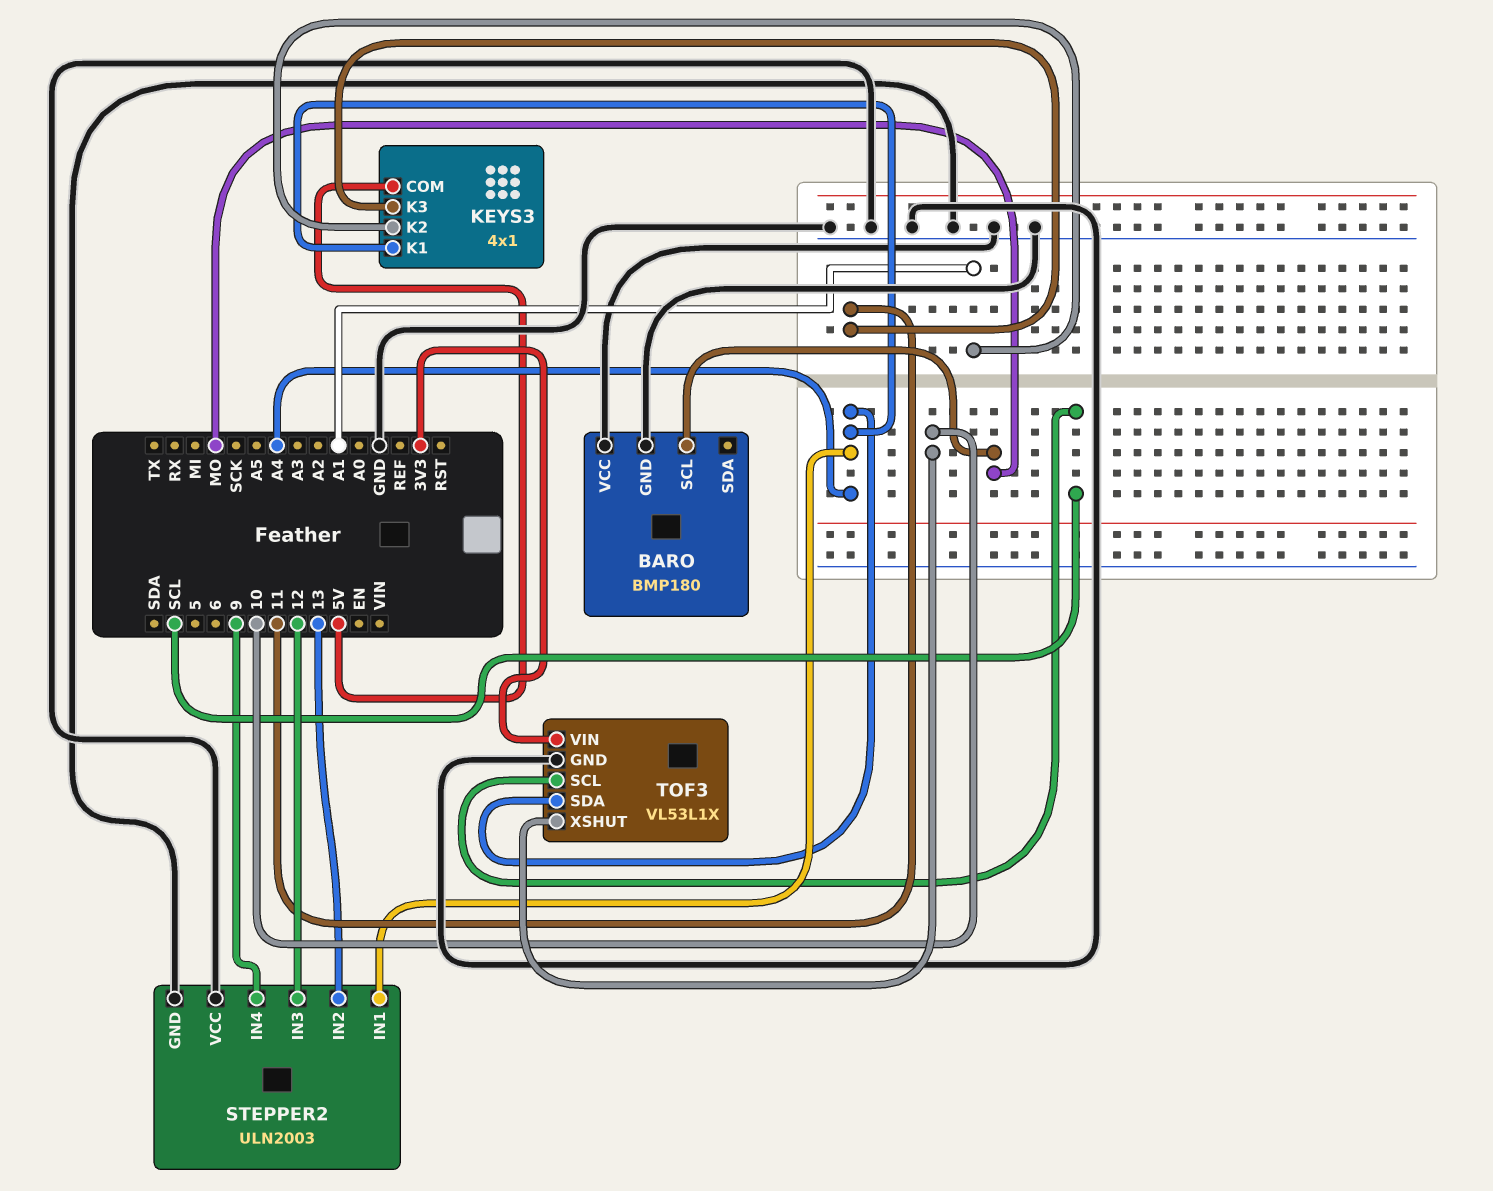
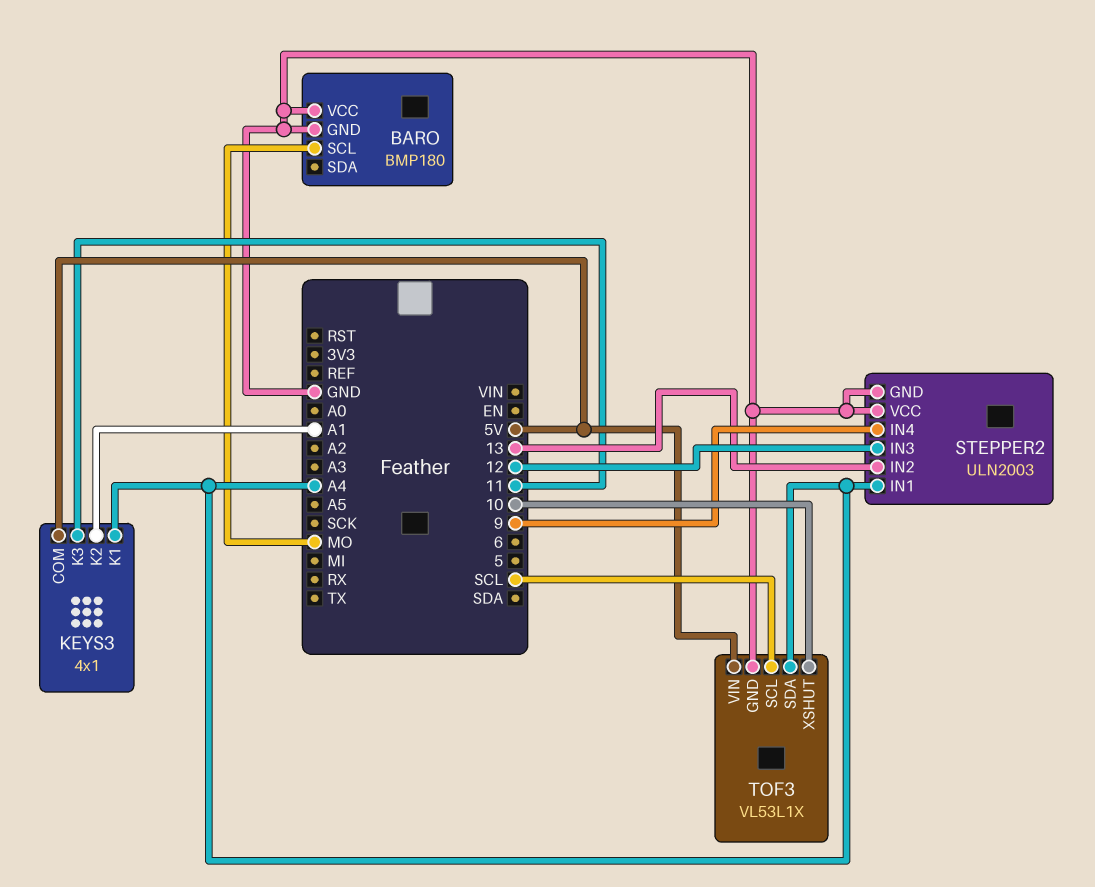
TOF3 pin VIN: 3V3 -> 5V

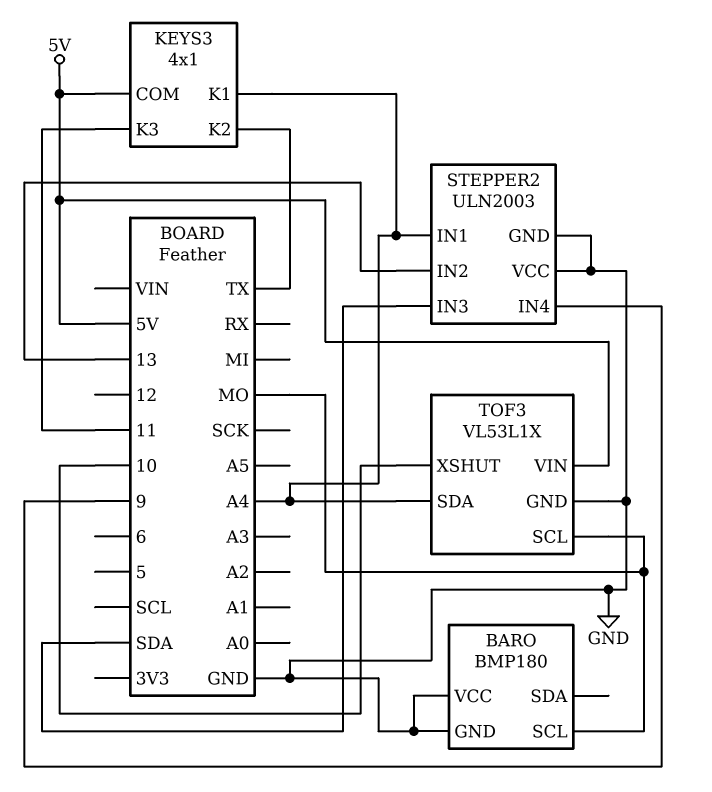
KEYS3 pin K2: A1 -> TX
STEPPER2 pin IN3: 12 -> SDA
TOF3 pin SCL: SCL -> MO

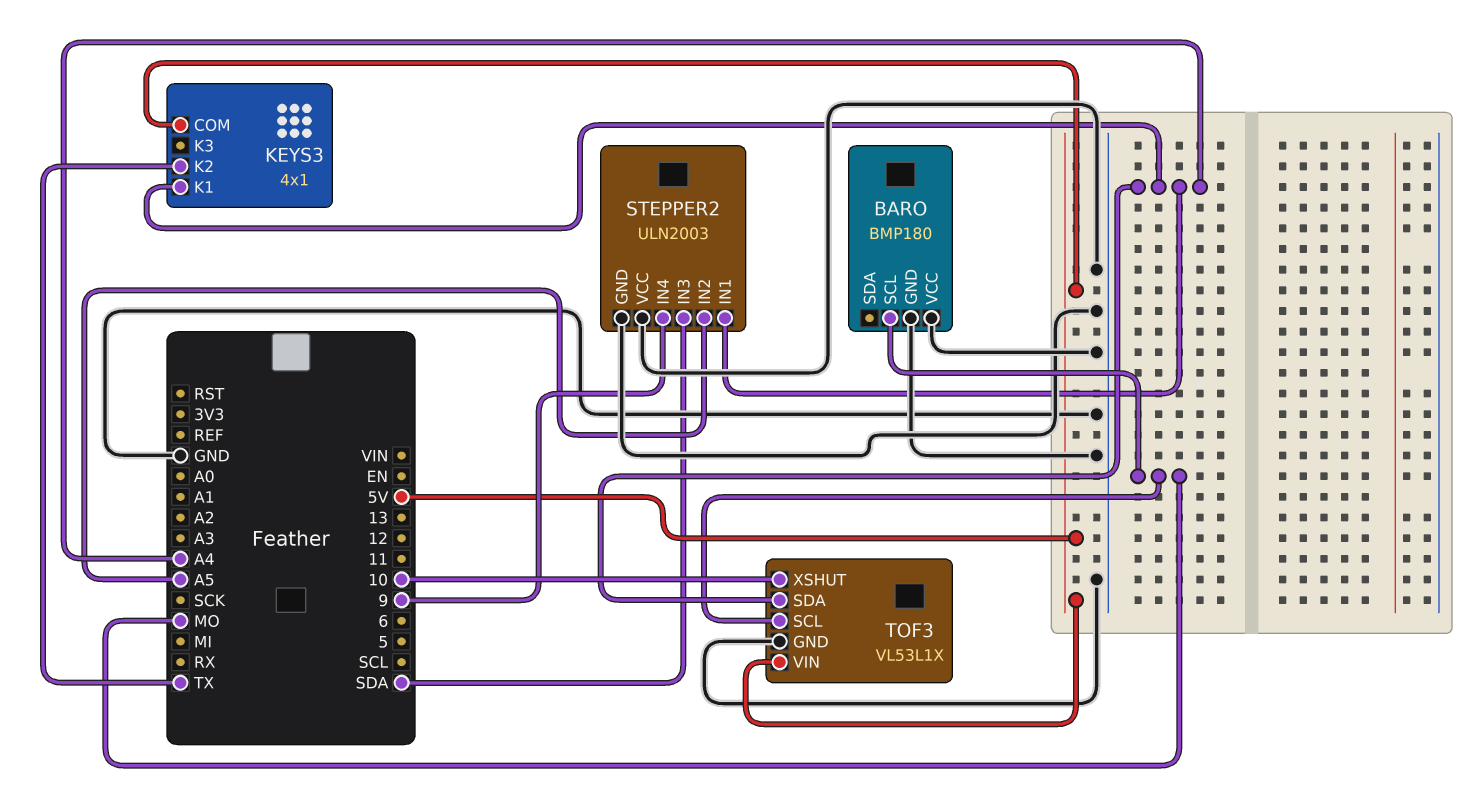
KEYS3 pin K3: 11 -> none
STEPPER2 pin IN2: 13 -> A5

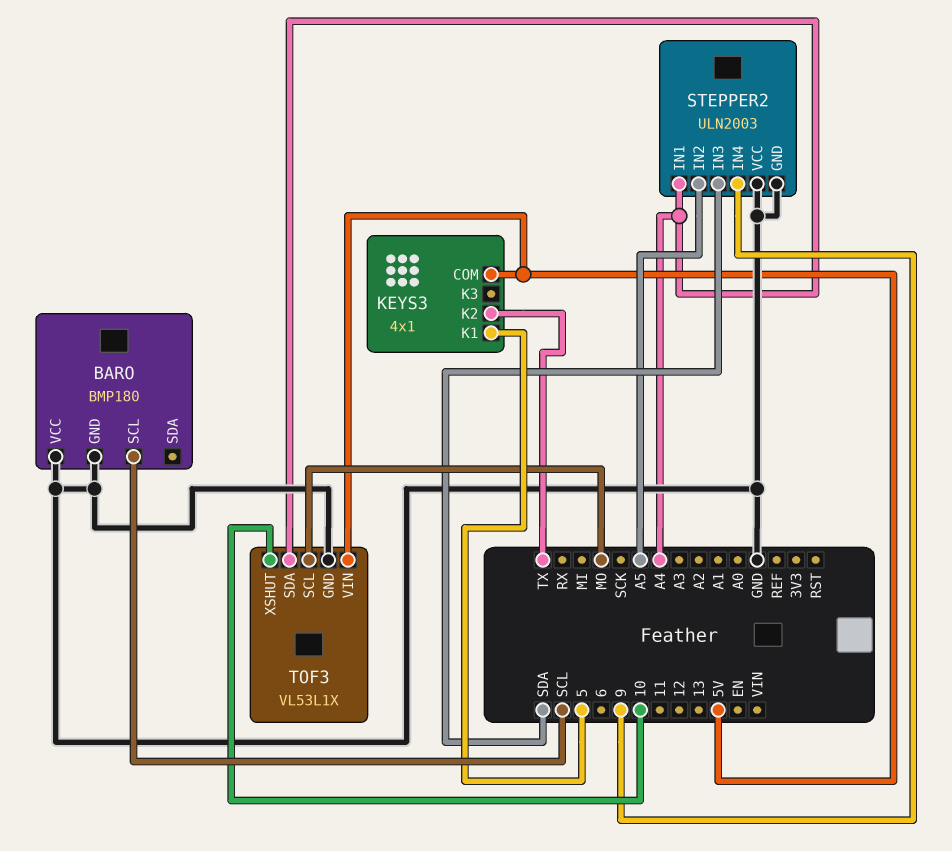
BARO pin SCL: MO -> SCL
KEYS3 pin K1: A4 -> 5

